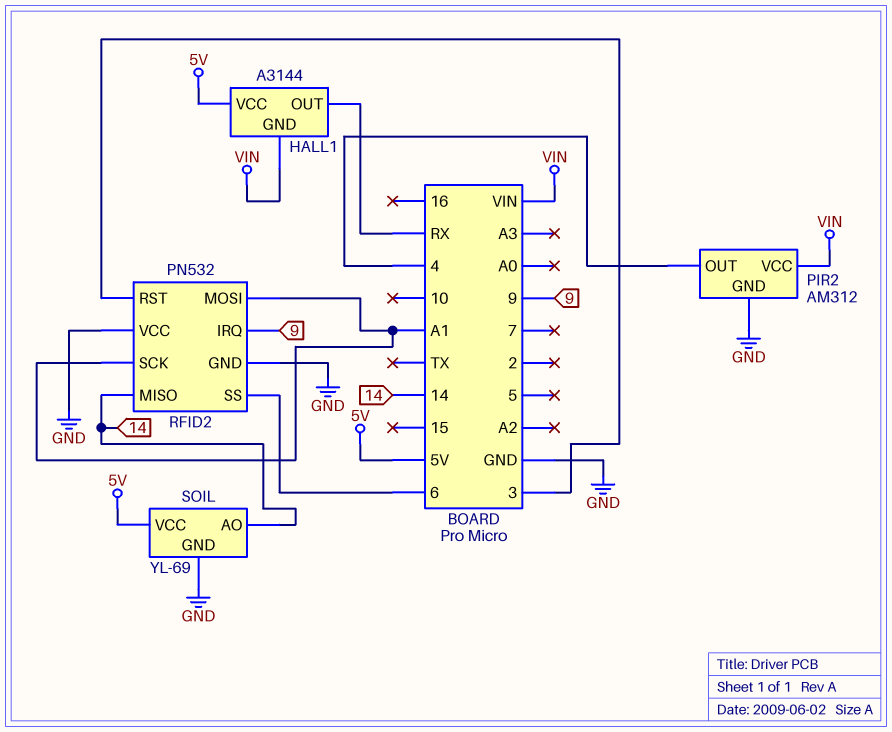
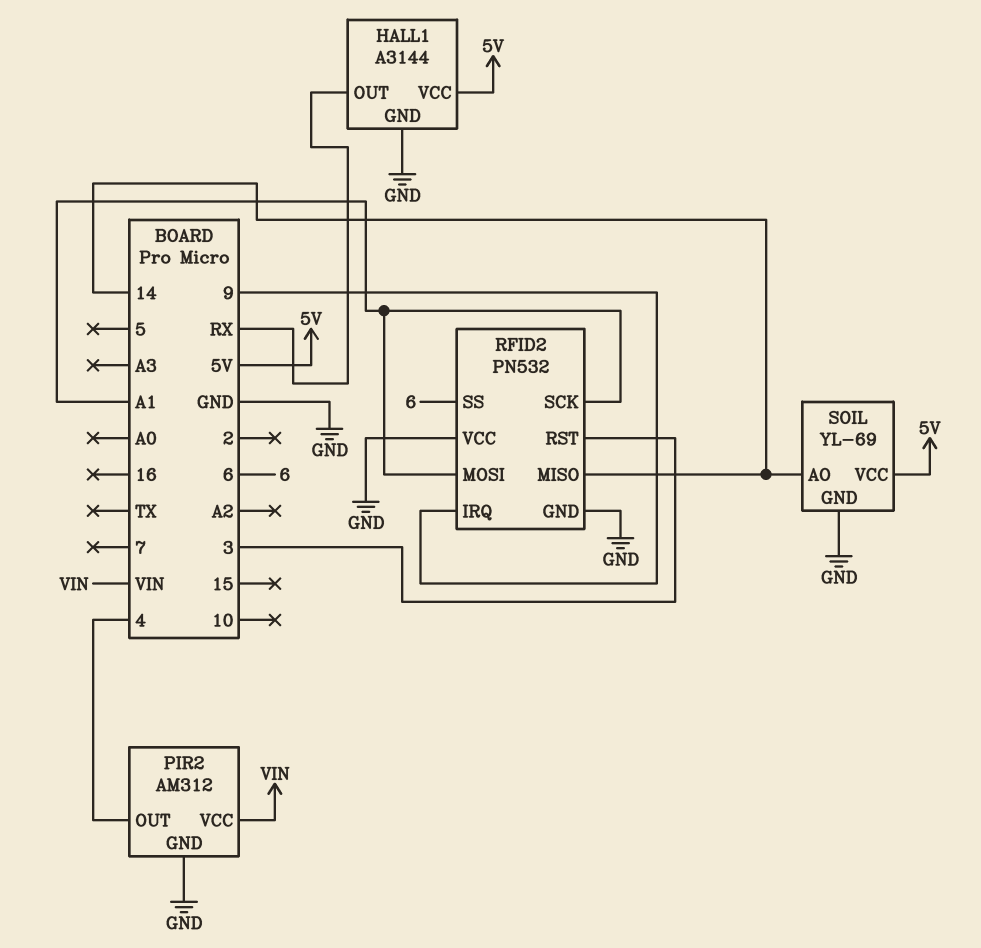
HALL1 pin GND: VIN -> GND

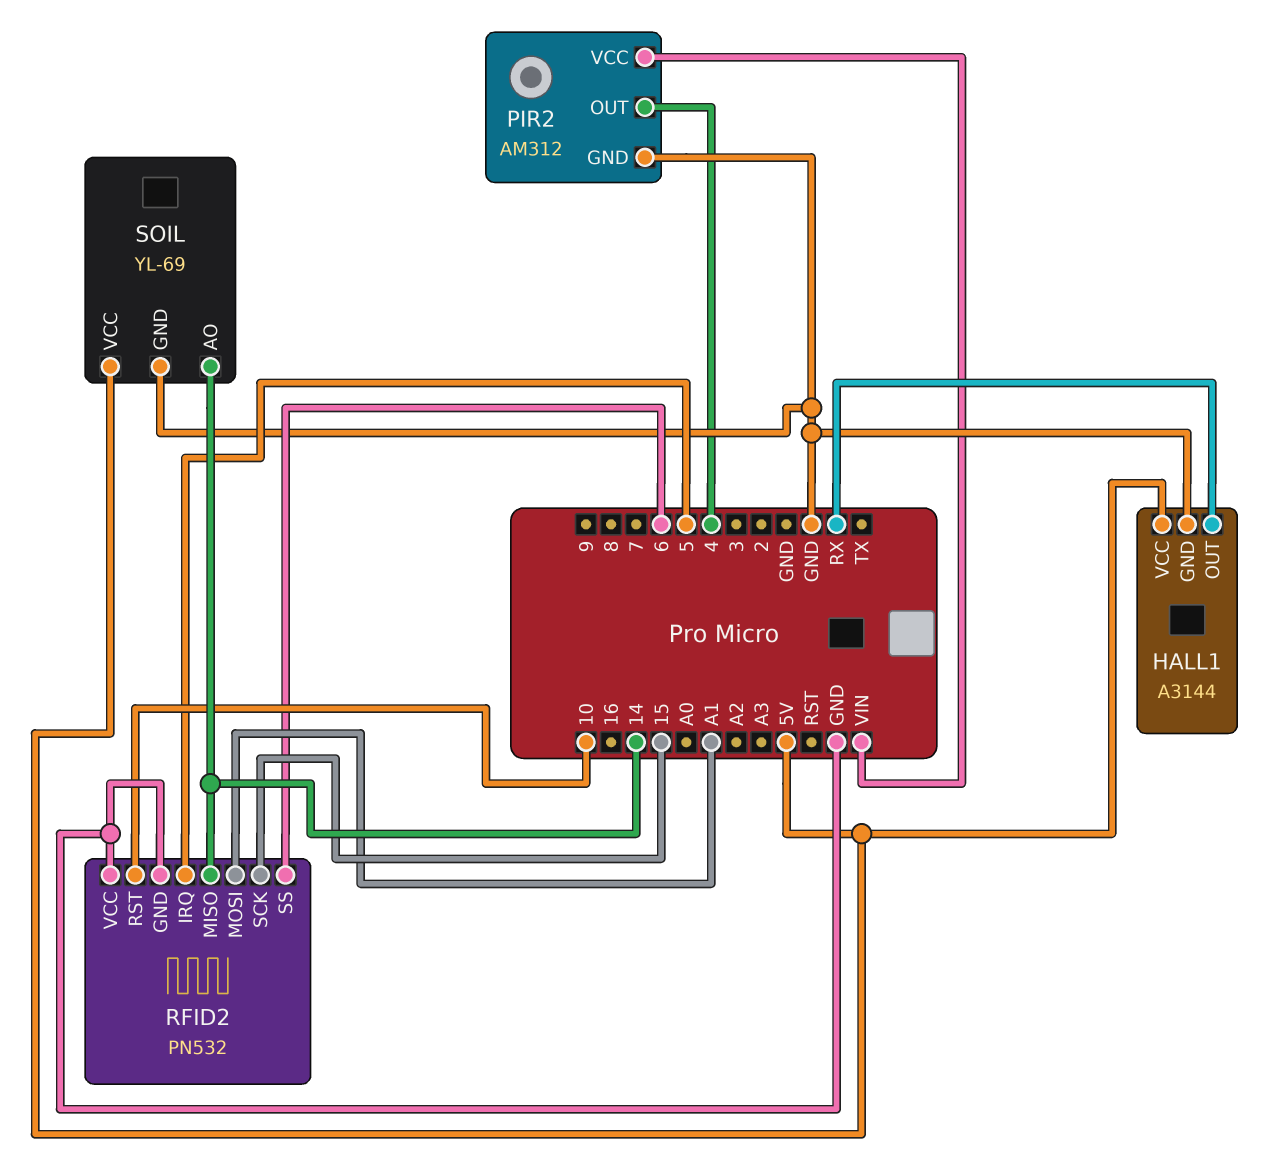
RFID2 pin IRQ: 9 -> 5
RFID2 pin RST: 3 -> 10
RFID2 pin SCK: A1 -> 15

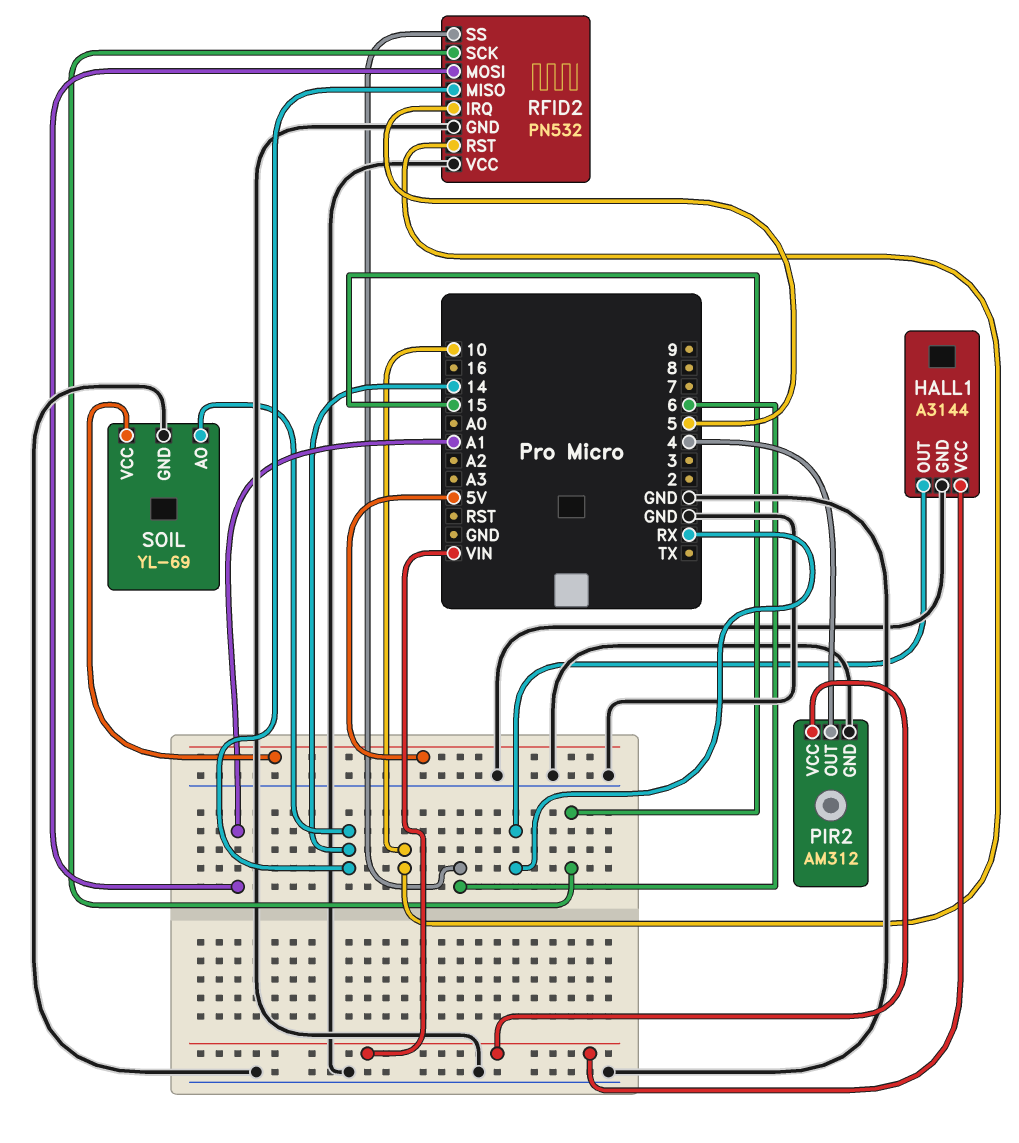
HALL1 pin VCC: 5V -> VIN

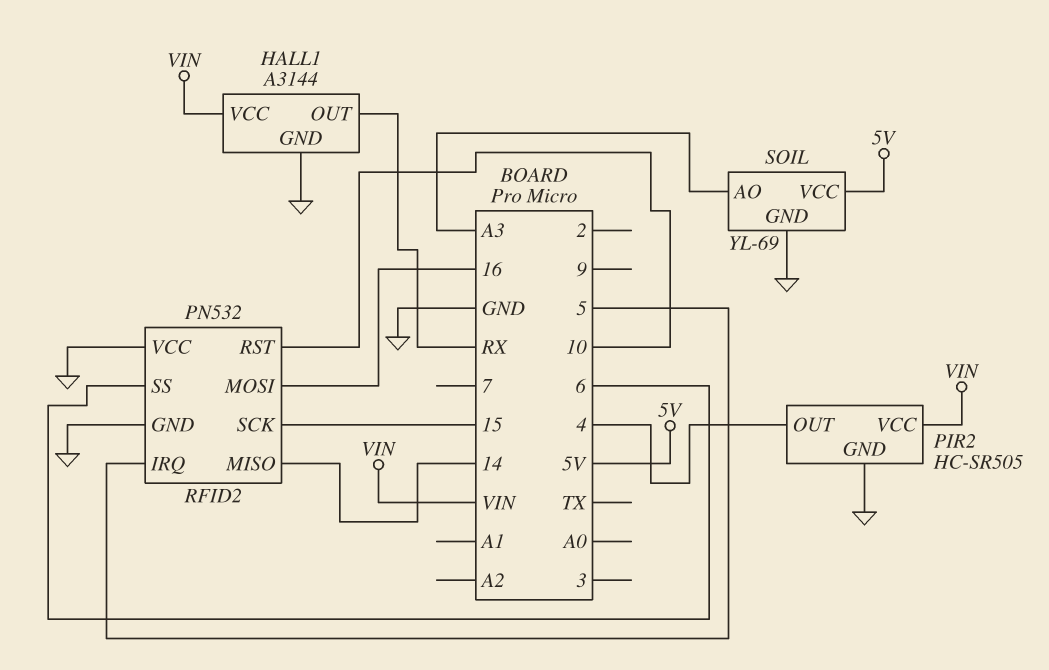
PIR2: AM312 -> HC-SR505
RFID2 pin MOSI: A1 -> 16
SOIL pin AO: 14 -> A3

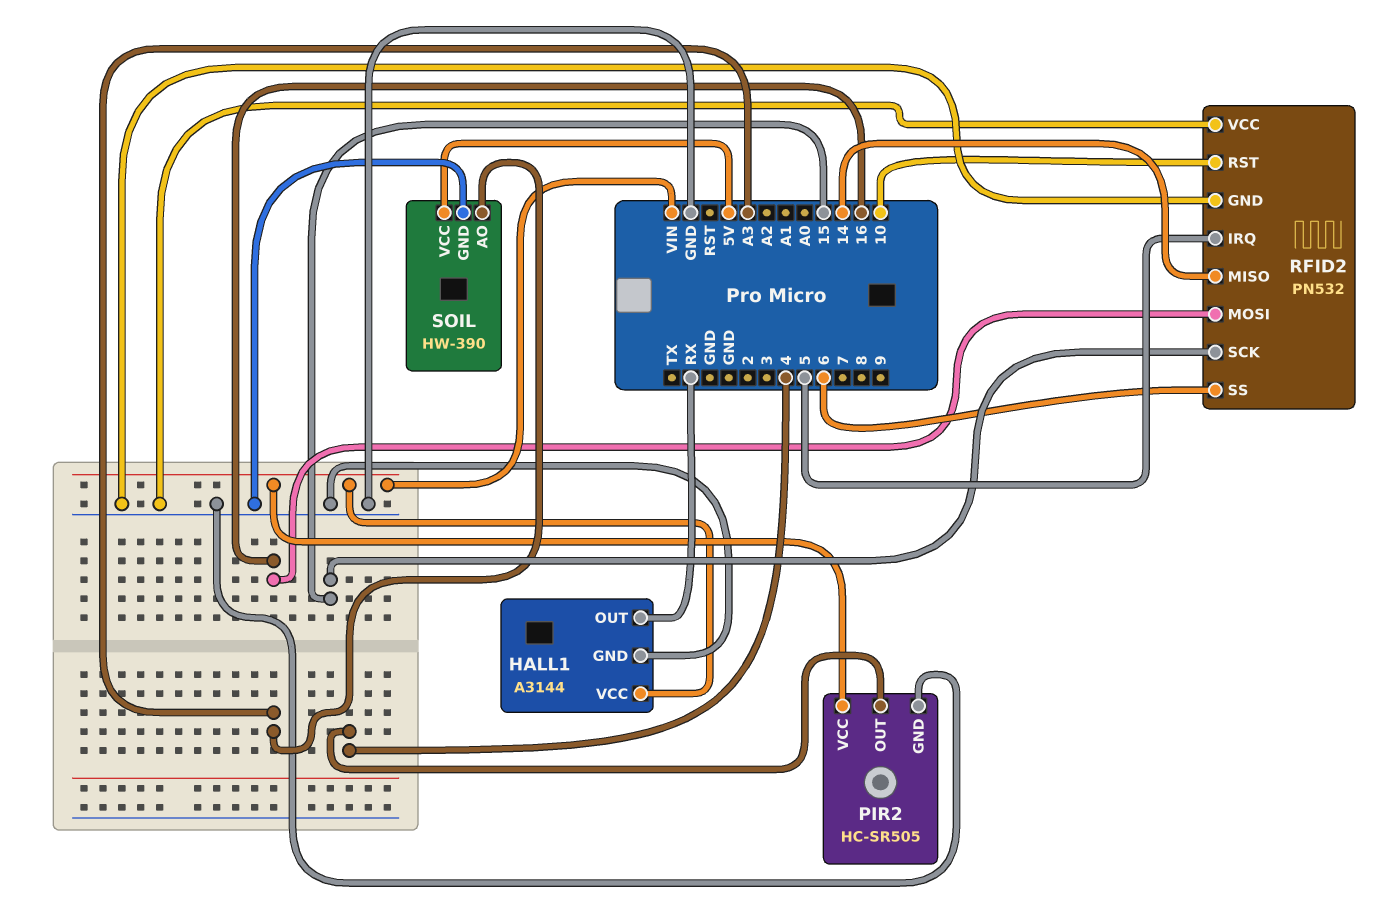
SOIL: YL-69 -> HW-390

